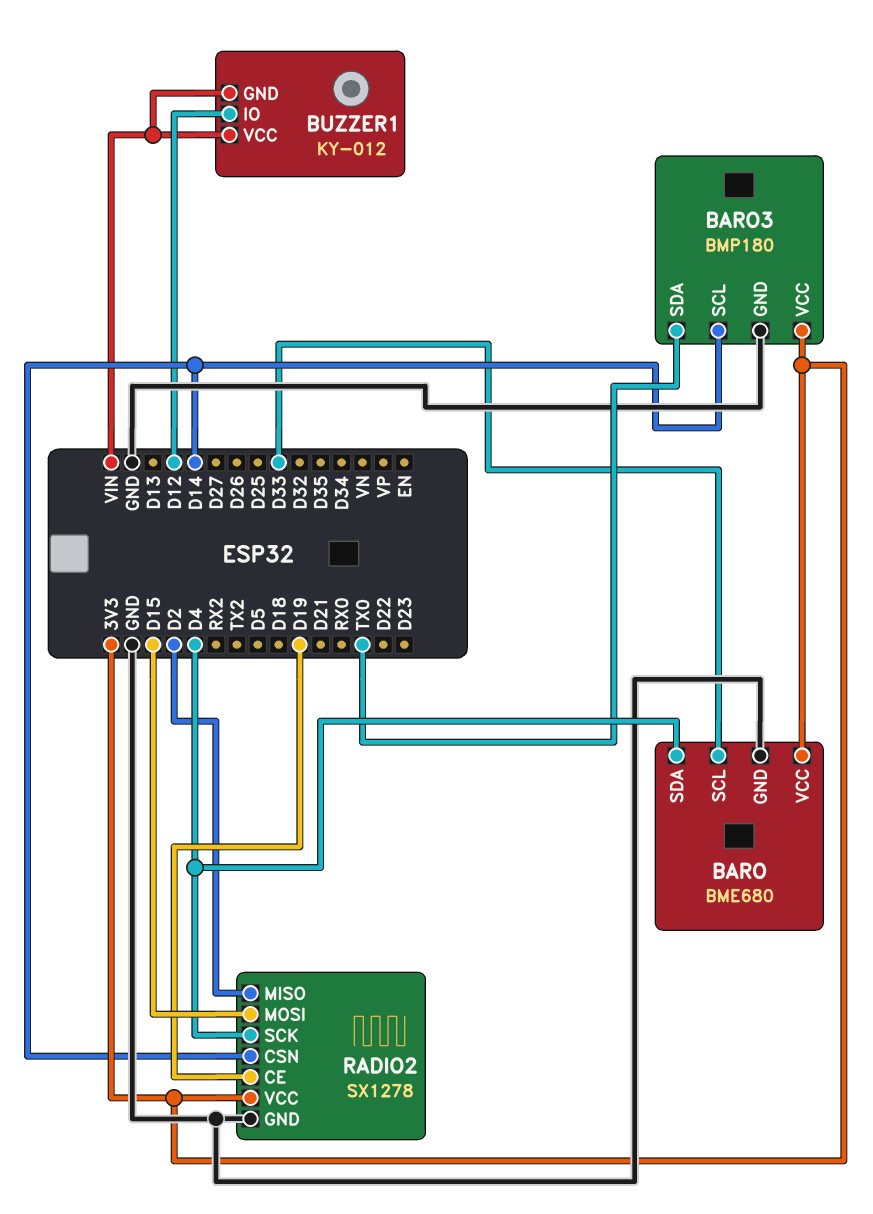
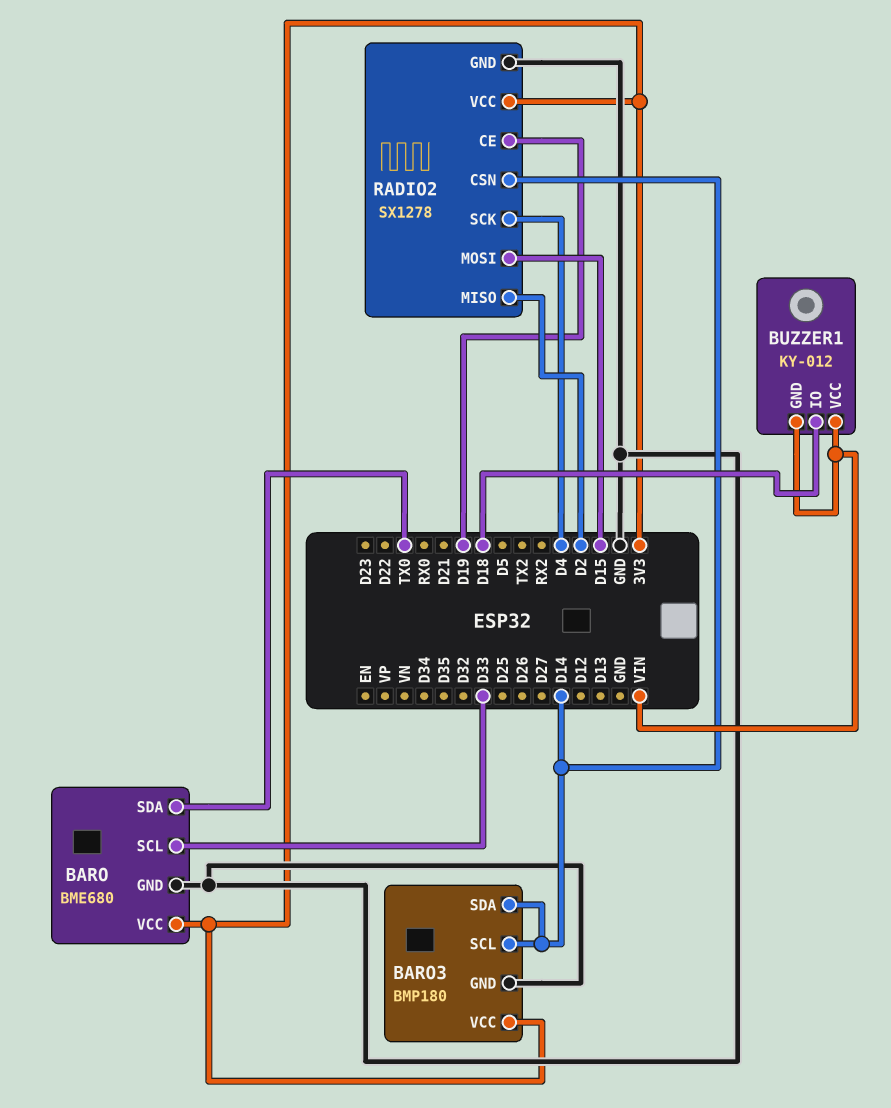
BARO pin SDA: D4 -> TX0
BARO3 pin SDA: TX0 -> D14
BUZZER1 pin IO: D12 -> D18

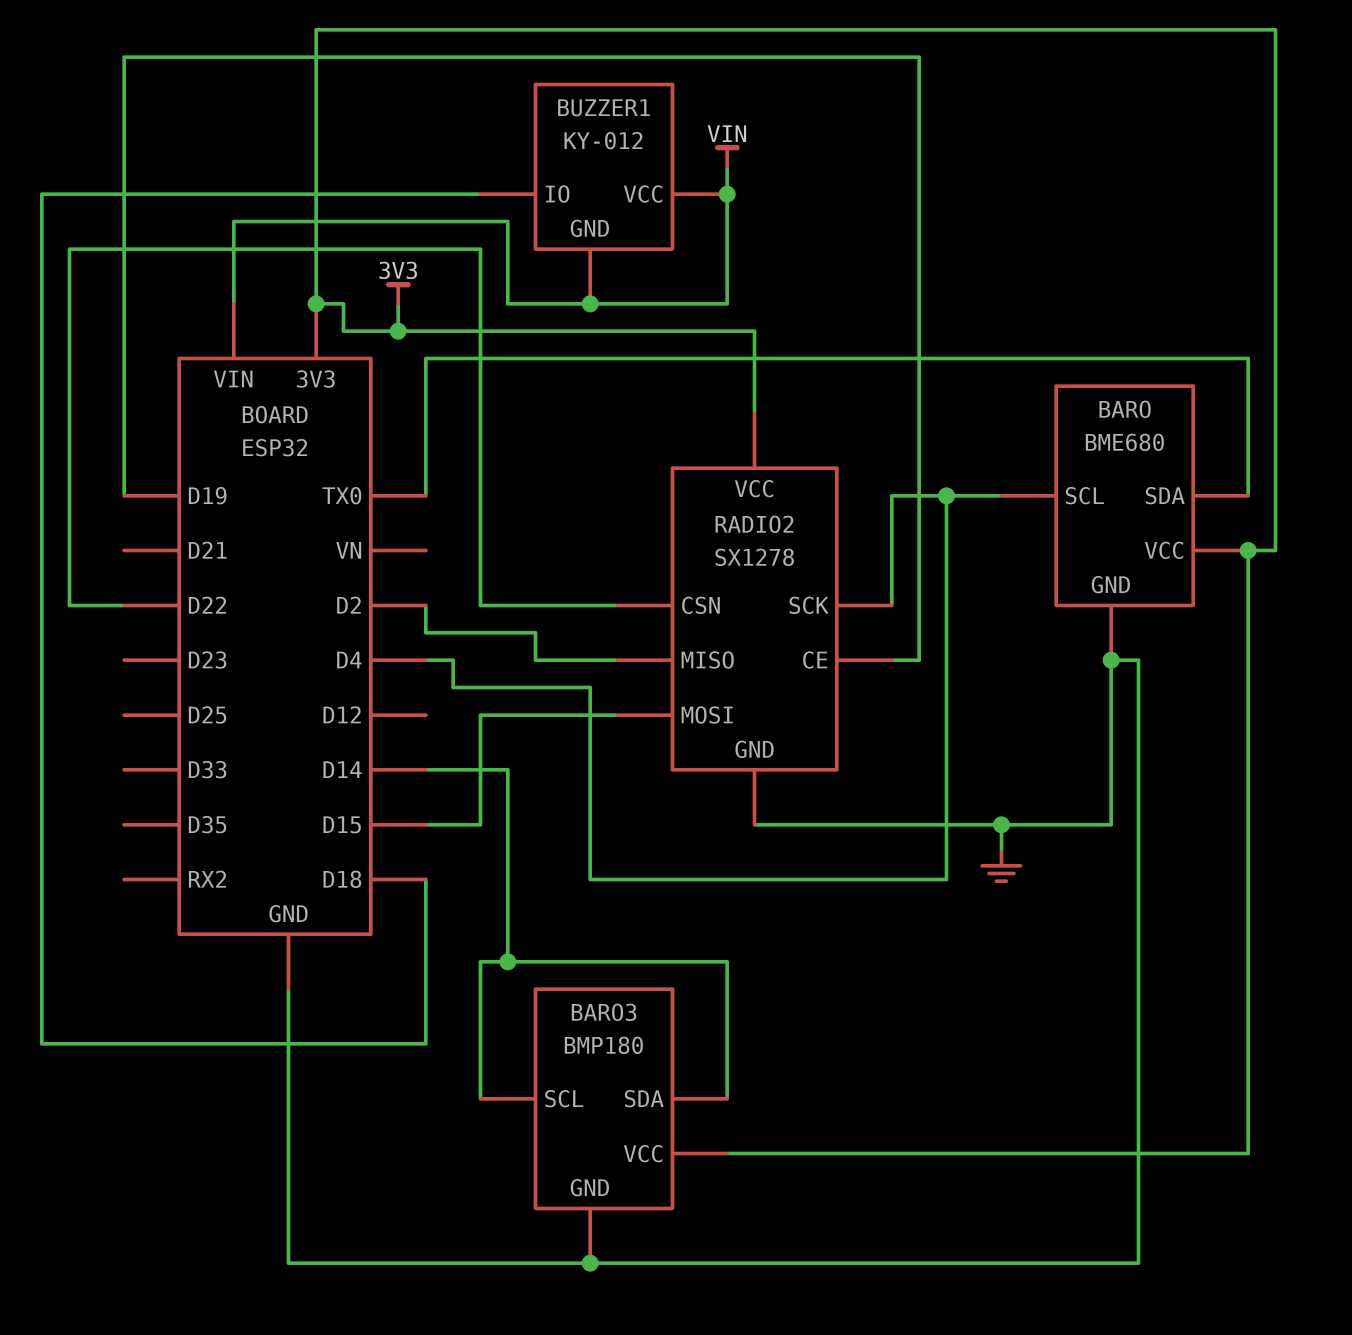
BARO pin SCL: D33 -> D4
RADIO2 pin CSN: D14 -> D22

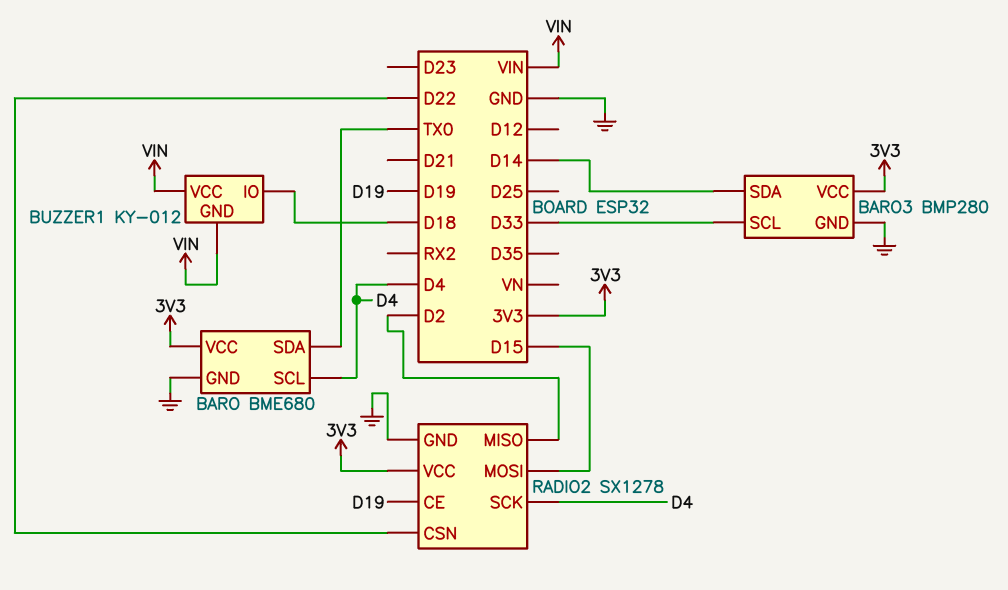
BARO3: BMP180 -> BMP280
BARO3 pin SCL: D14 -> D33

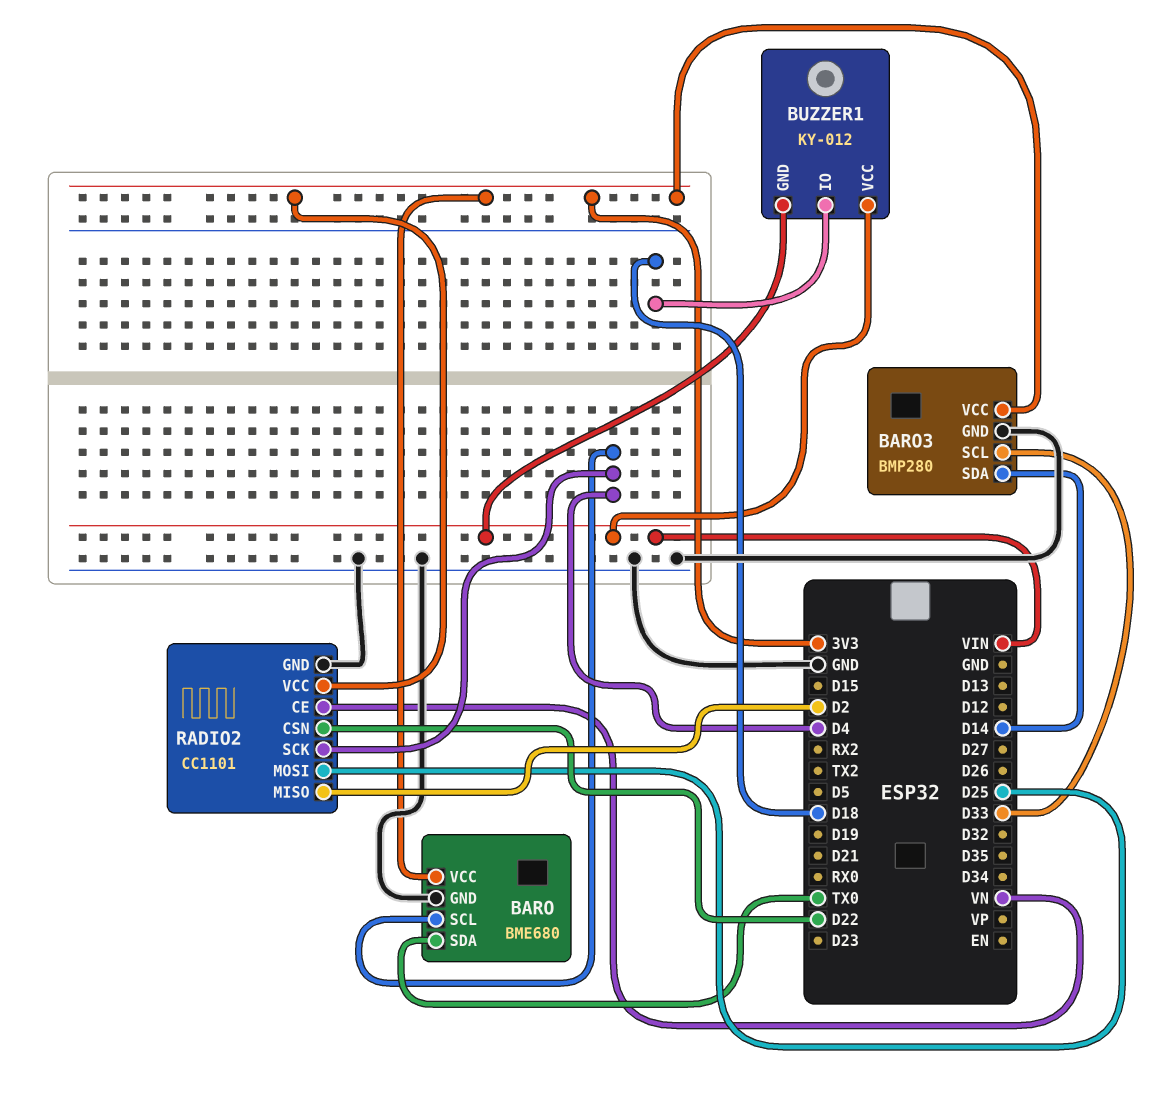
RADIO2: SX1278 -> CC1101
RADIO2 pin CE: D19 -> VN
RADIO2 pin MOSI: D15 -> D25

